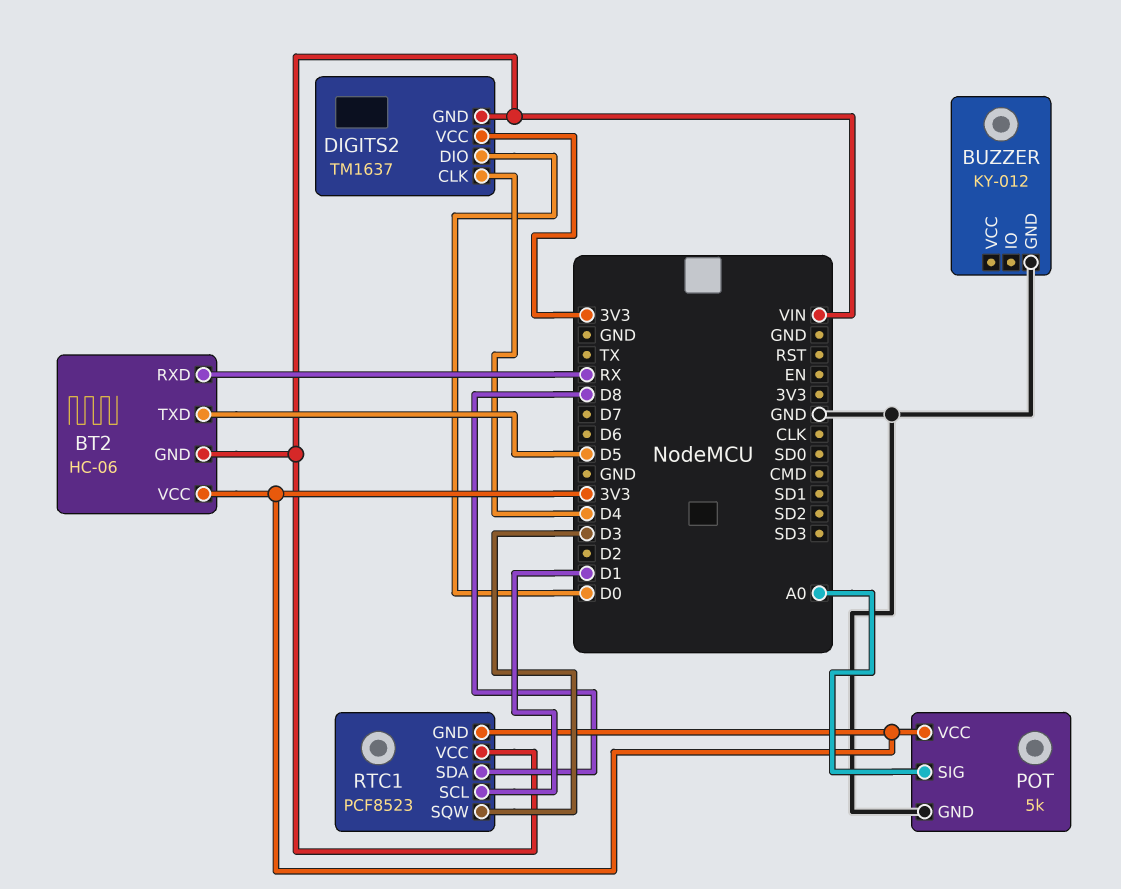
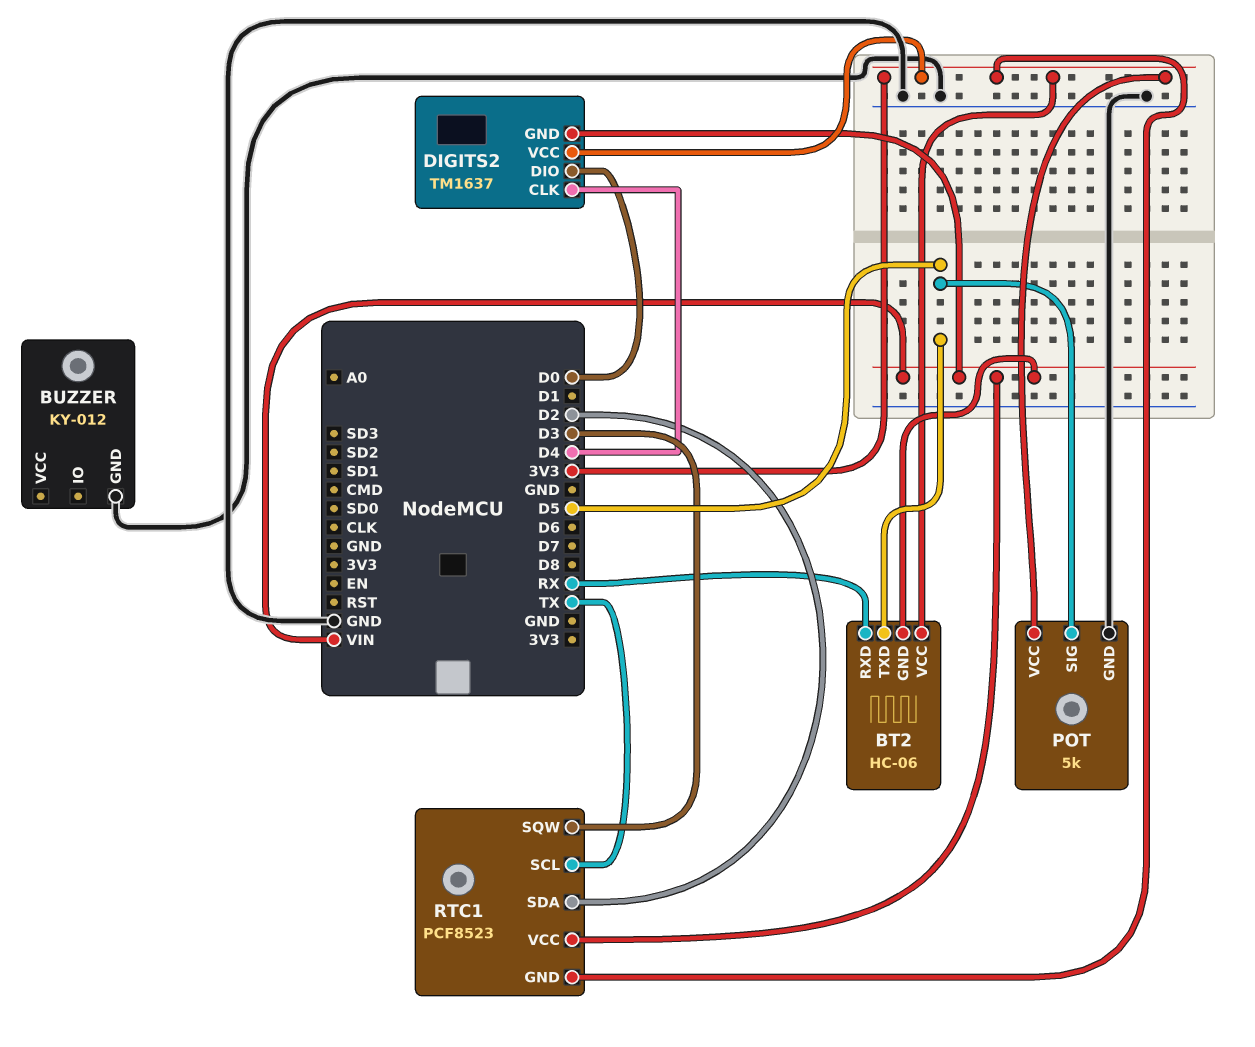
POT pin SIG: A0 -> D5
RTC1 pin SCL: D1 -> TX
RTC1 pin SDA: D8 -> D2

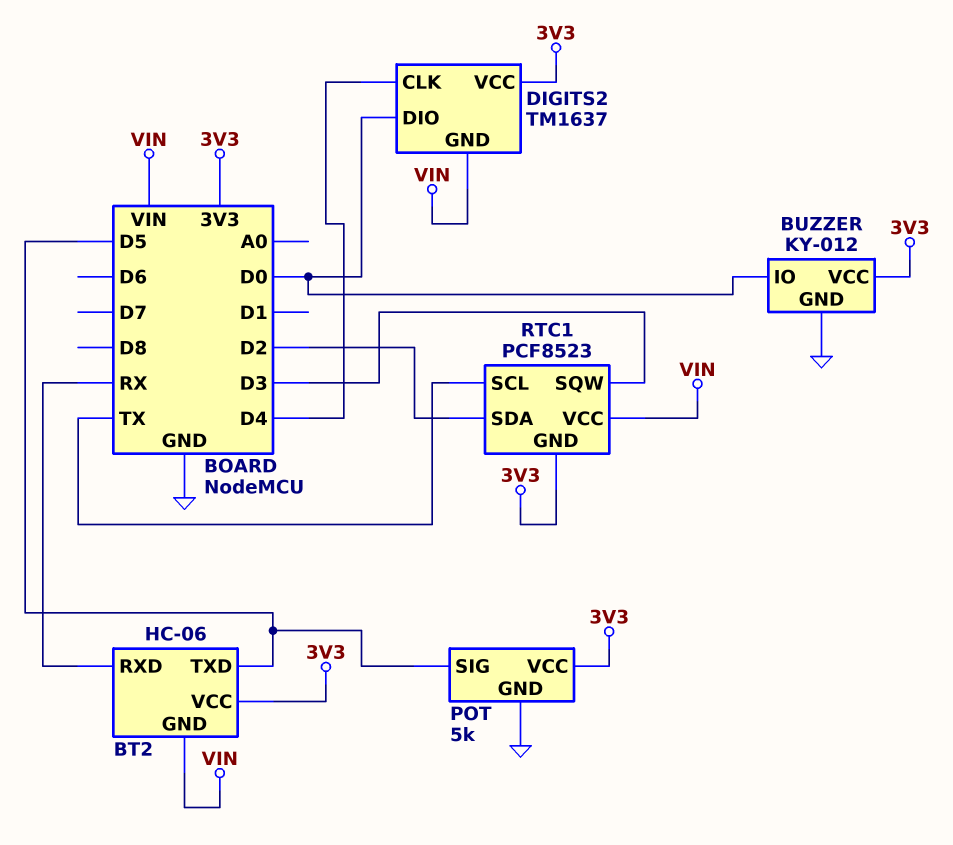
BUZZER pin IO: none -> D0
BUZZER pin VCC: none -> 3V3

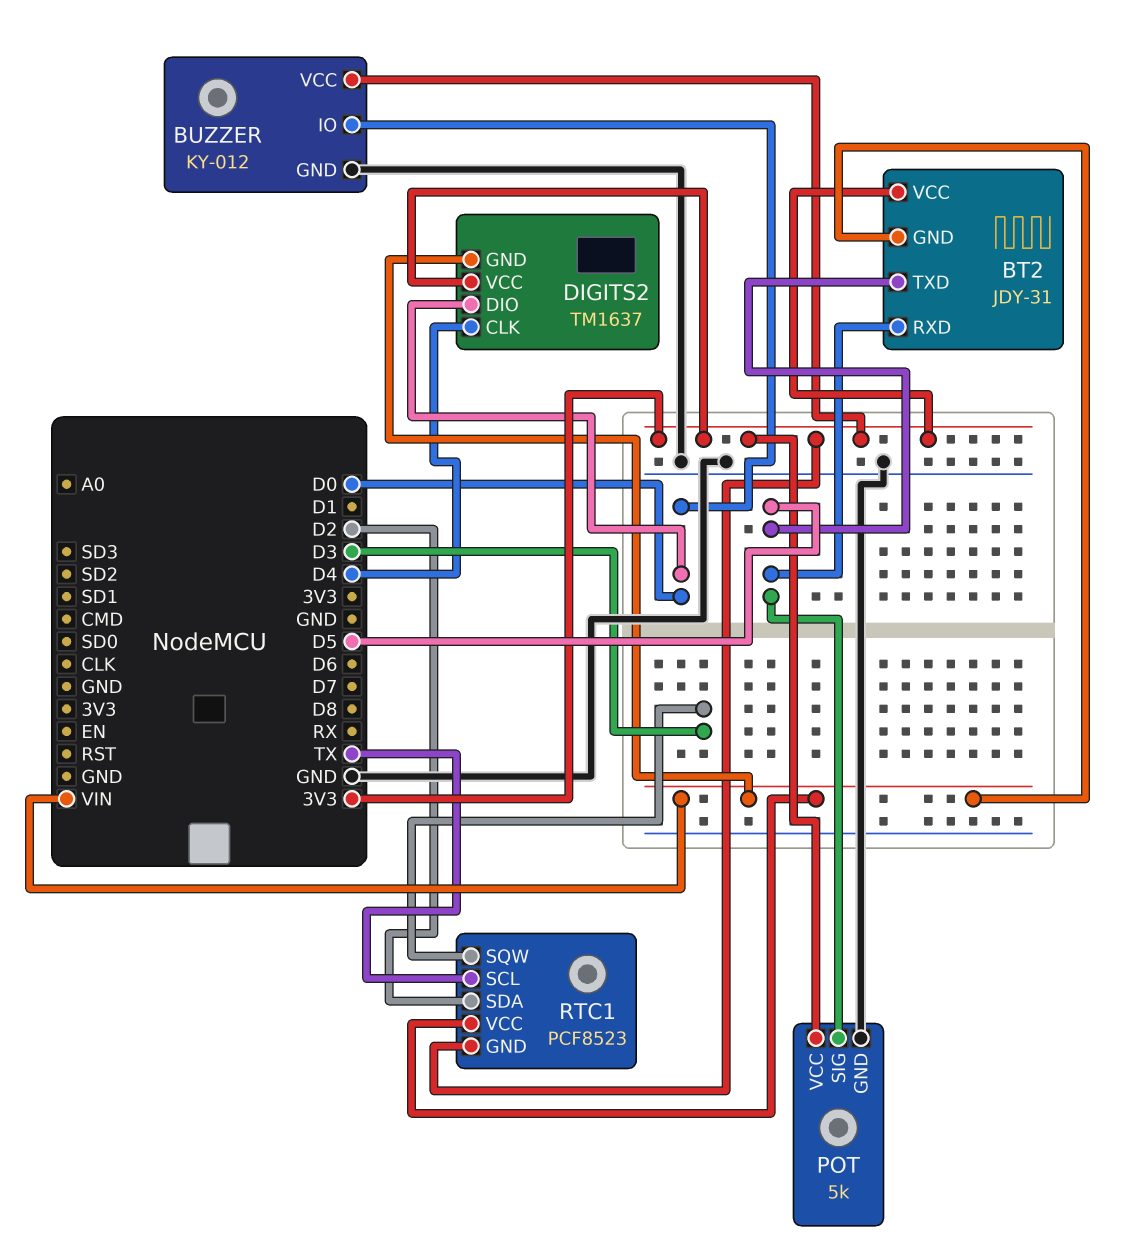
BT2: HC-06 -> JDY-31
BT2 pin RXD: RX -> D5

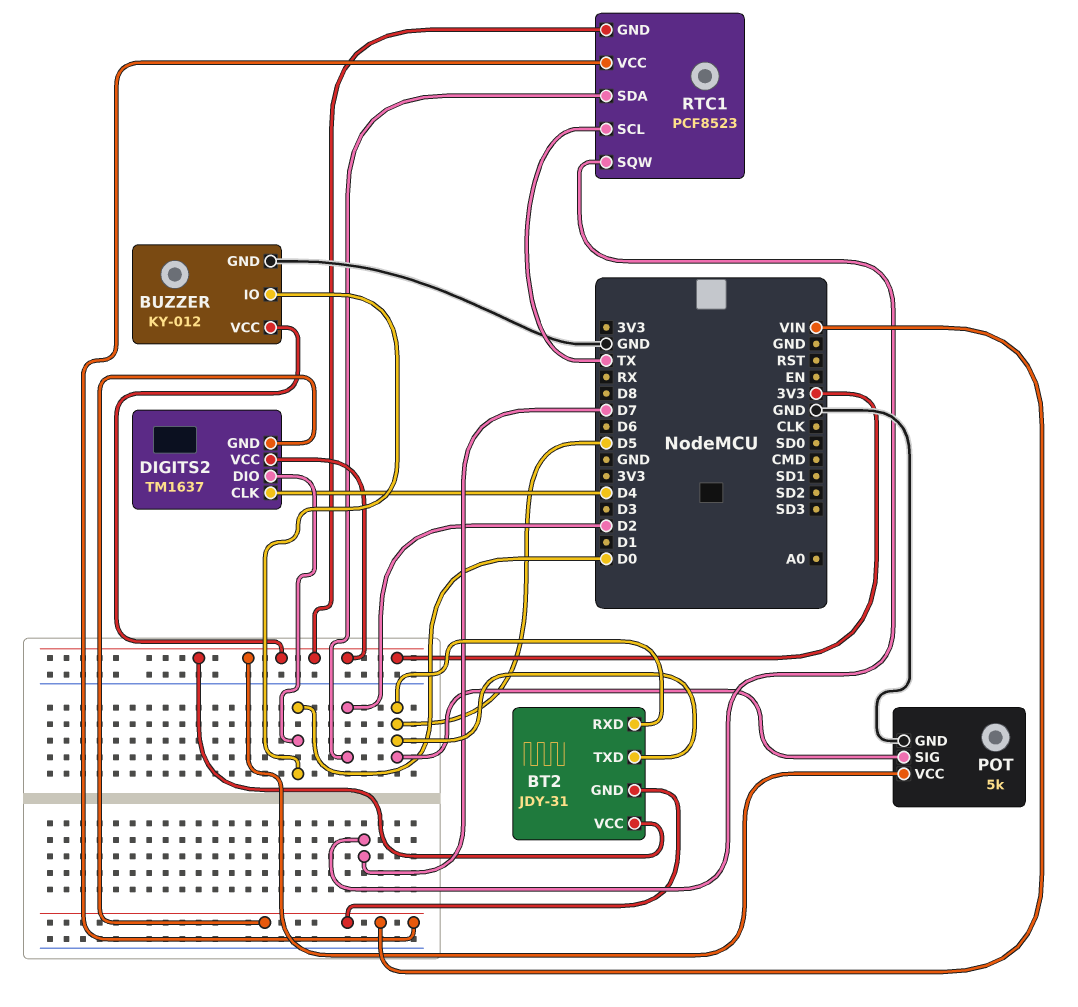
RTC1 pin SQW: D3 -> D7

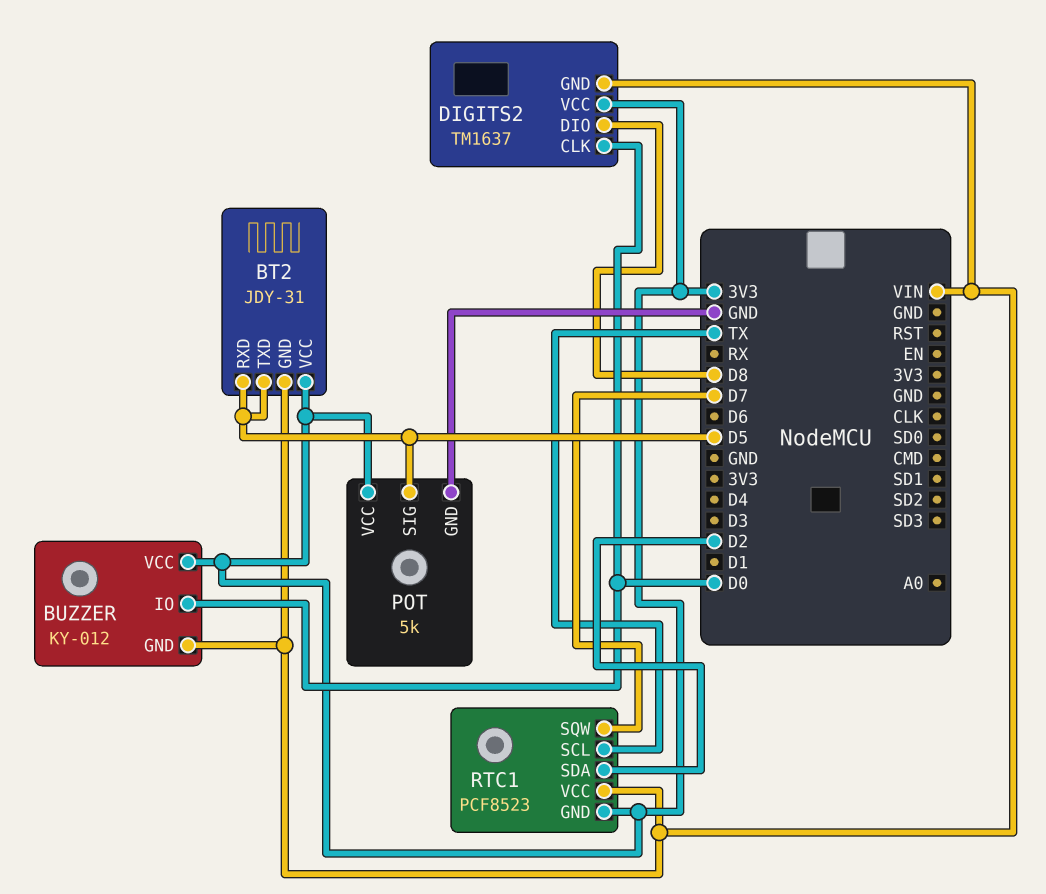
BUZZER pin GND: GND -> VIN
DIGITS2 pin CLK: D4 -> D0
DIGITS2 pin DIO: D0 -> D8

